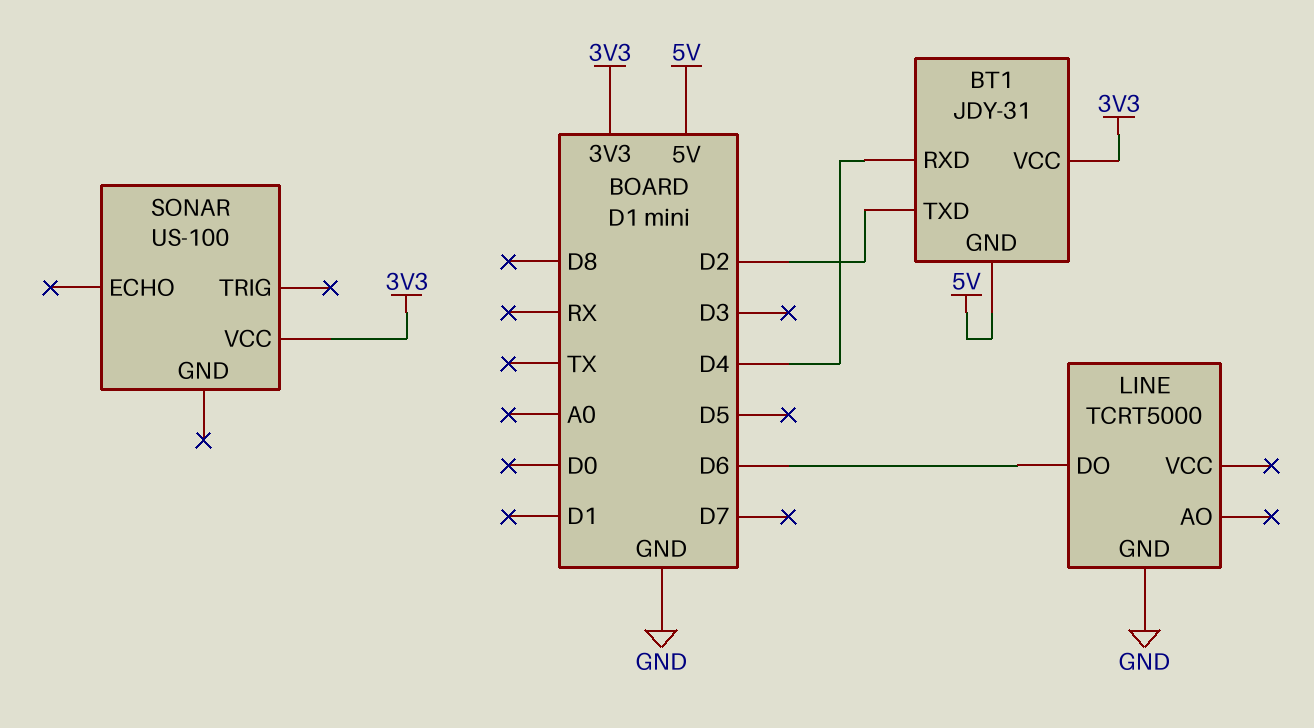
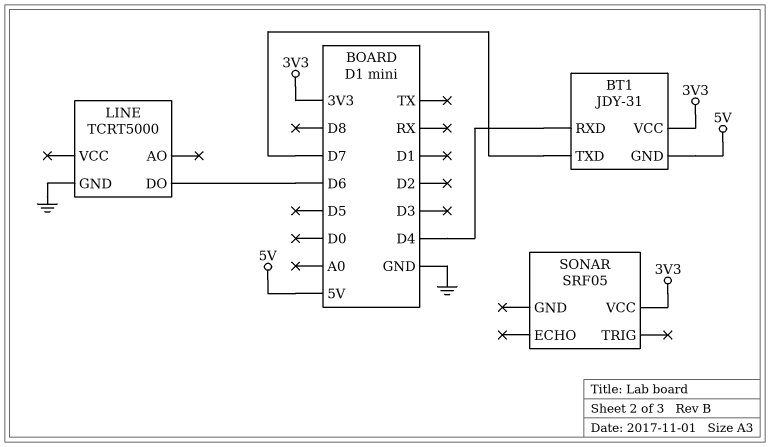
BT1 pin TXD: D2 -> D7
SONAR: US-100 -> SRF05

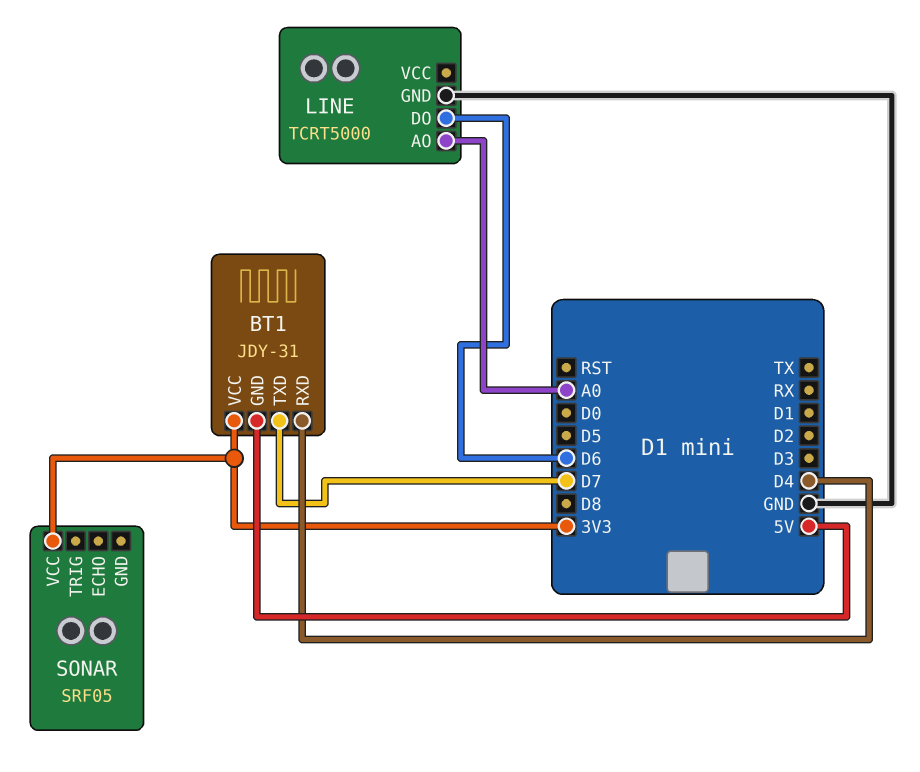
LINE pin AO: none -> A0

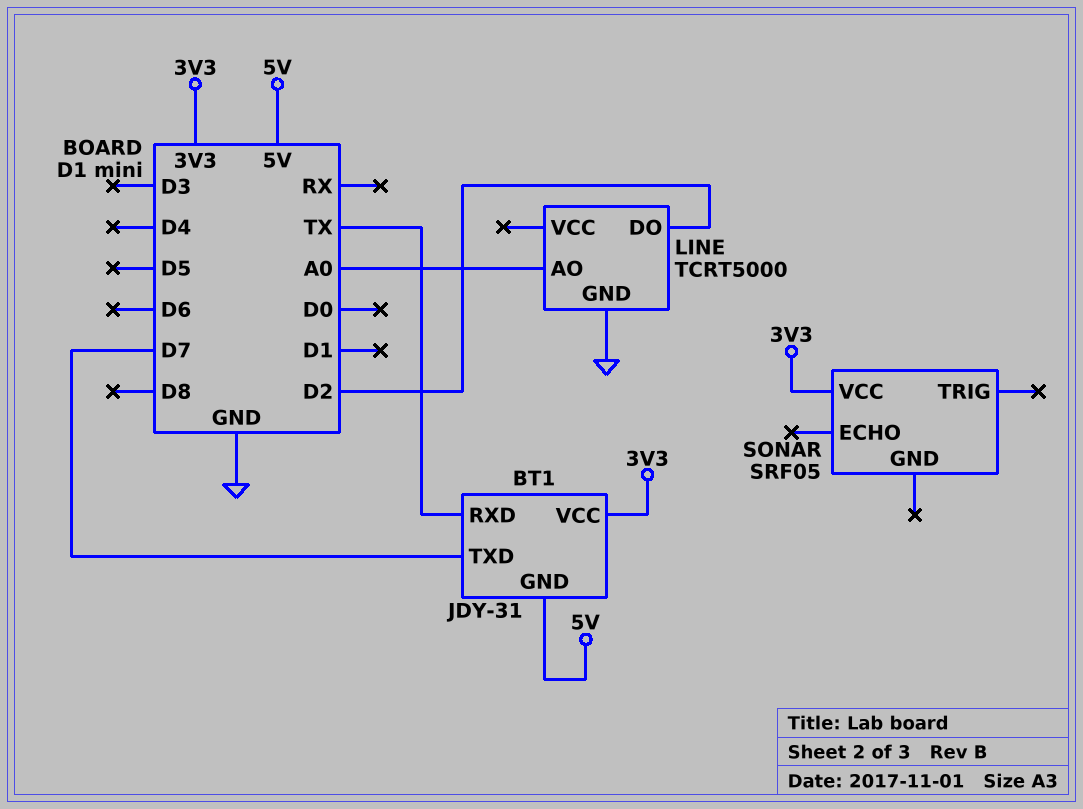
BT1 pin RXD: D4 -> TX
LINE pin DO: D6 -> D2

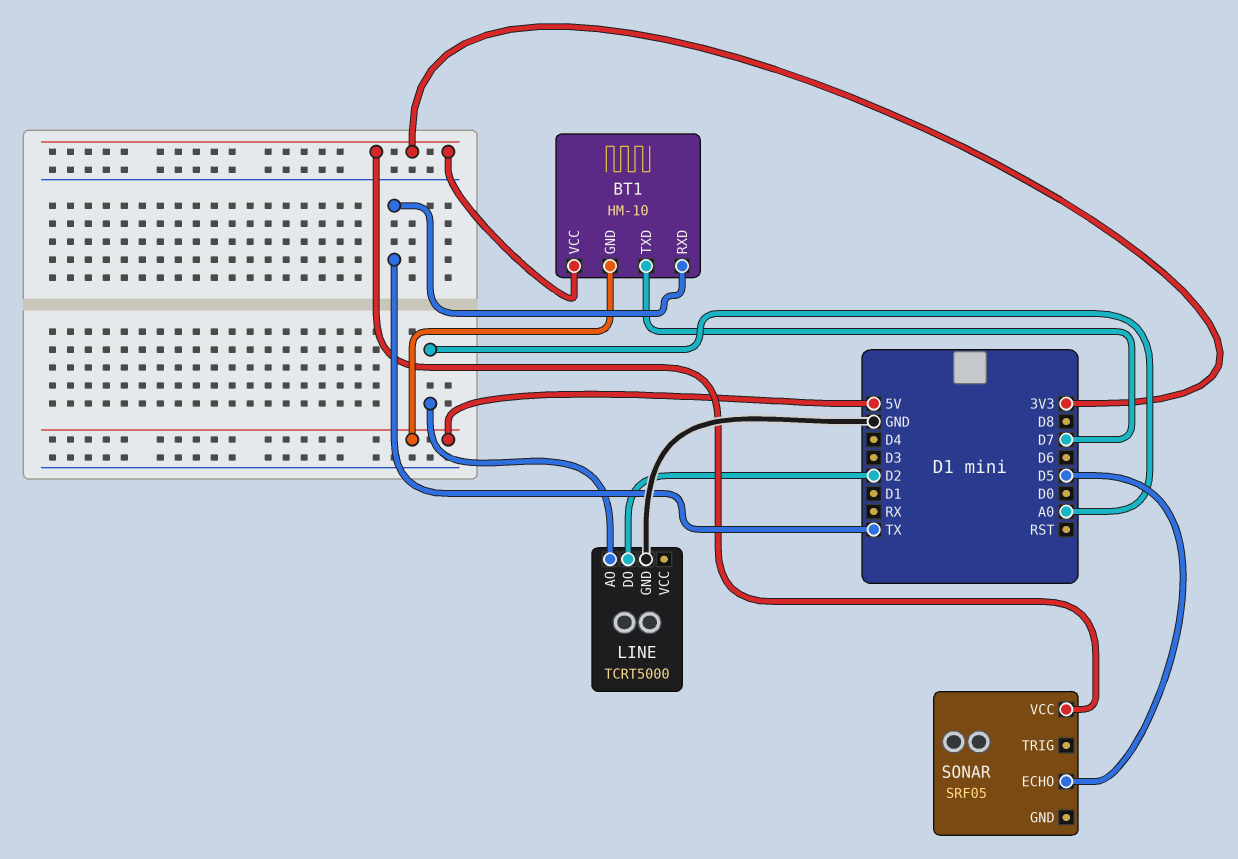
BT1: JDY-31 -> HM-10
SONAR pin ECHO: none -> D5

